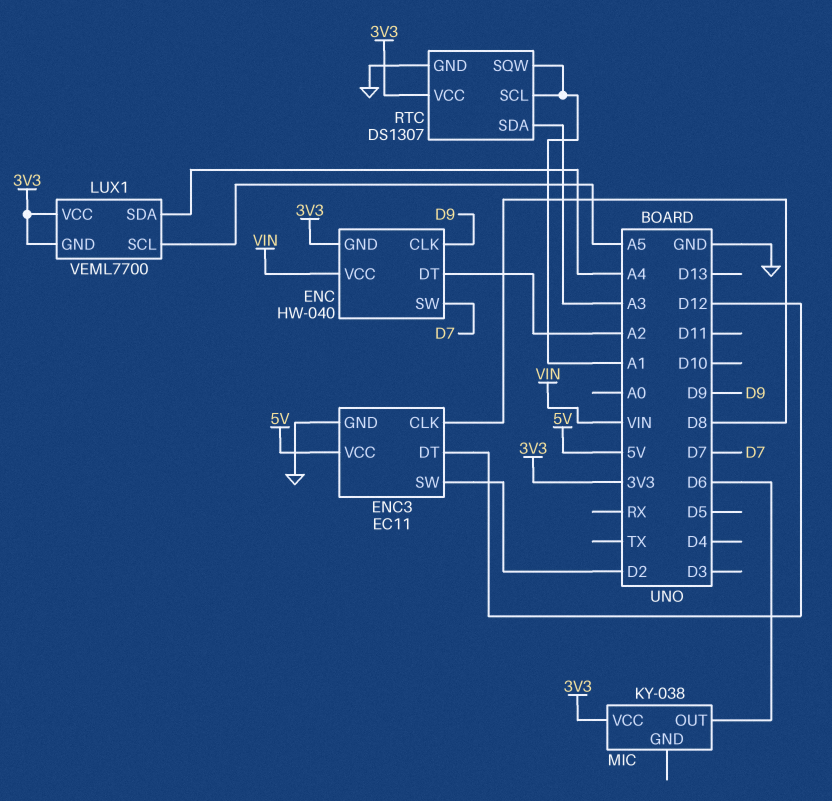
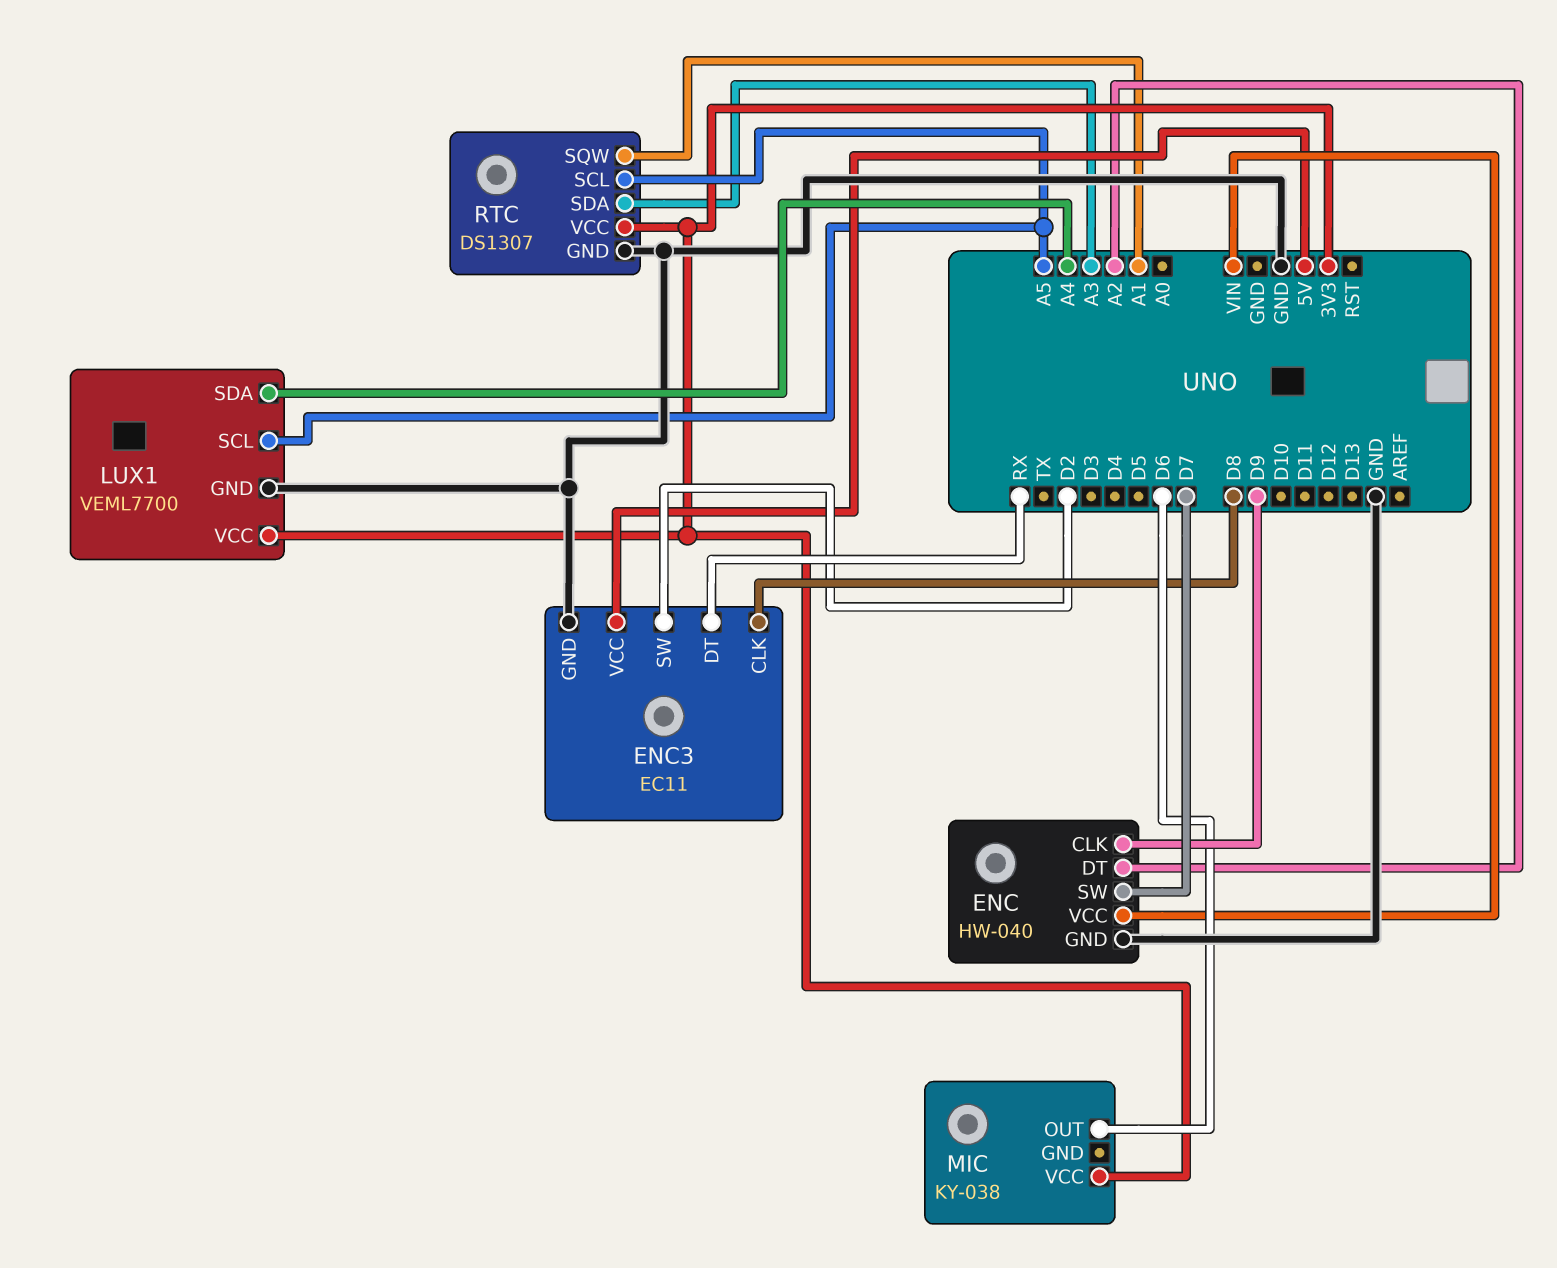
ENC pin GND: 3V3 -> GND
ENC3 pin DT: D12 -> RX
LUX1 pin GND: 3V3 -> GND
RTC pin SCL: A1 -> A5

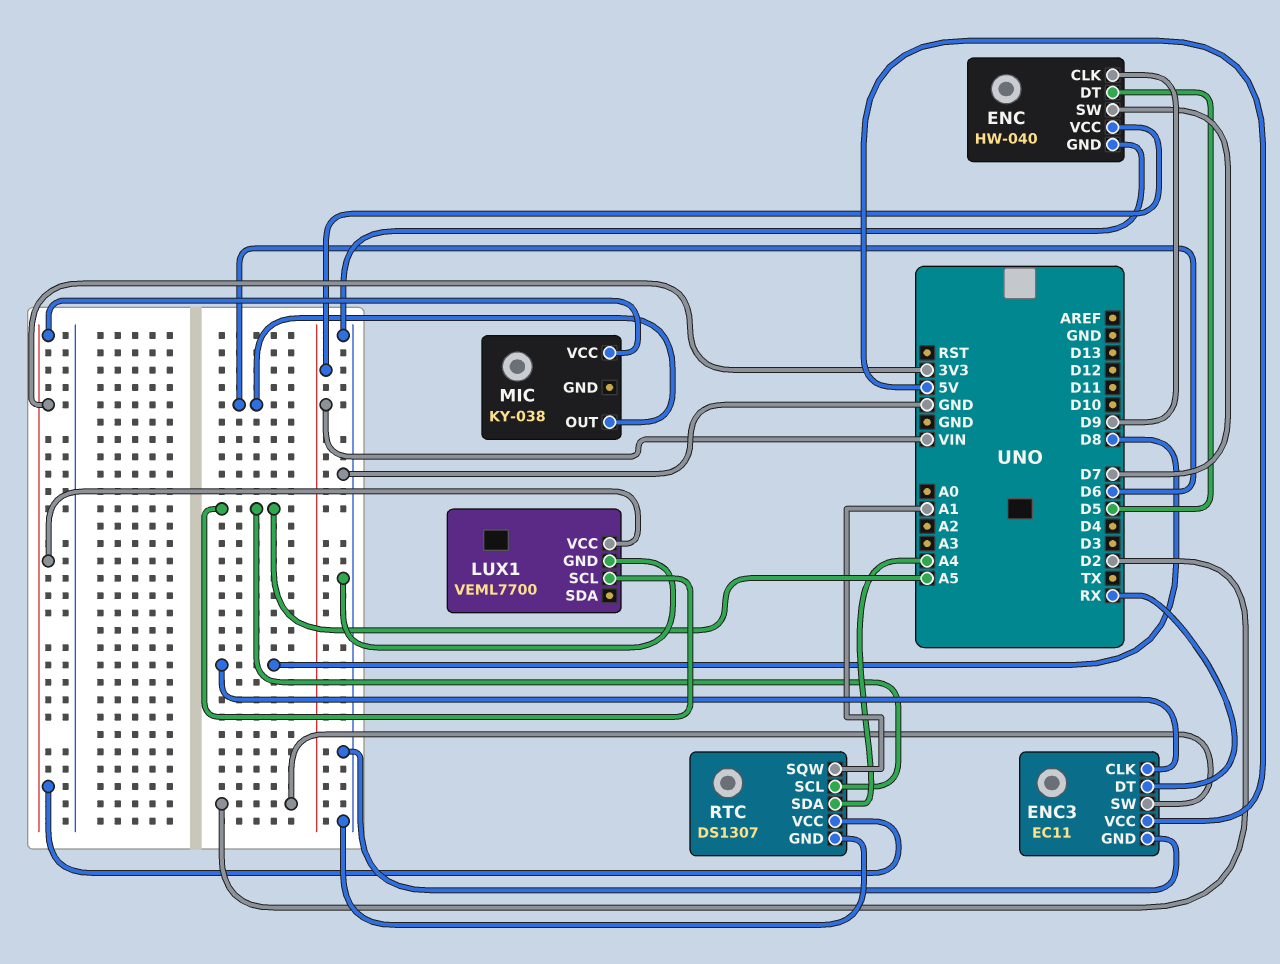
ENC pin DT: A2 -> D5
LUX1 pin SDA: A4 -> none
RTC pin SDA: A3 -> A4

